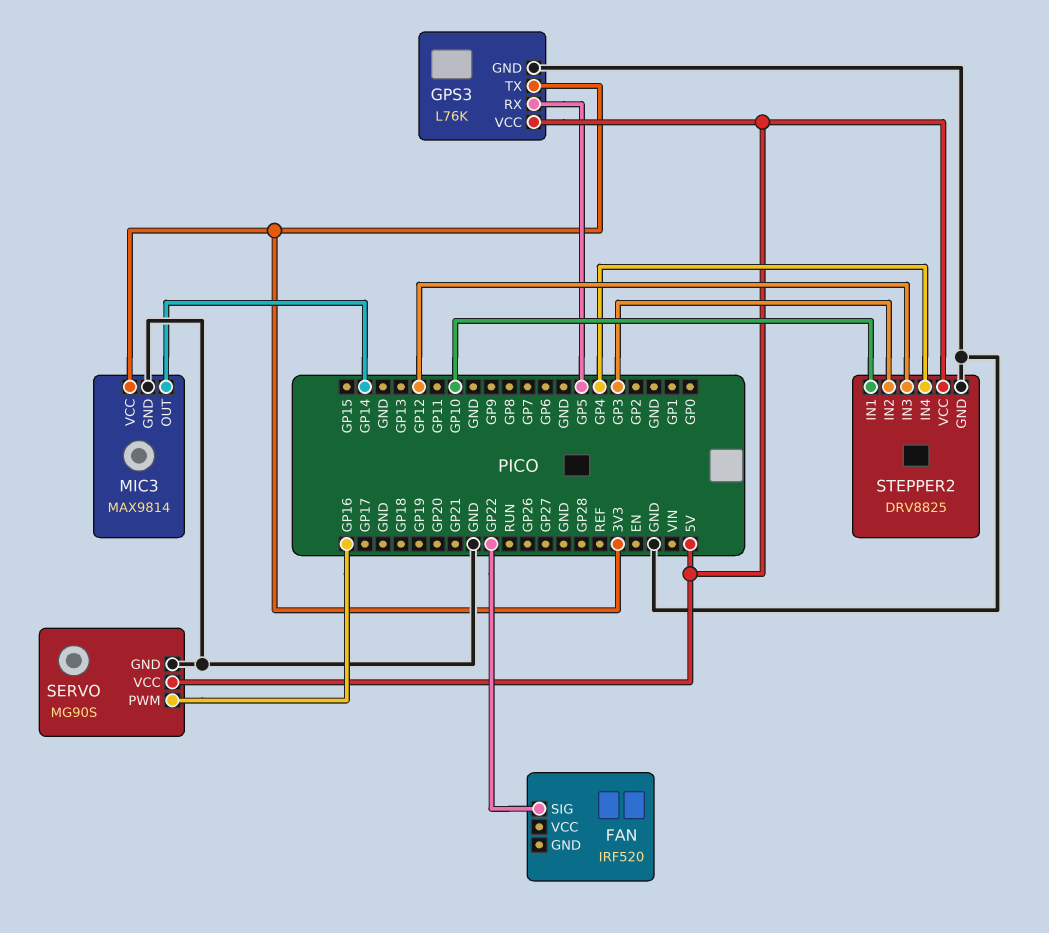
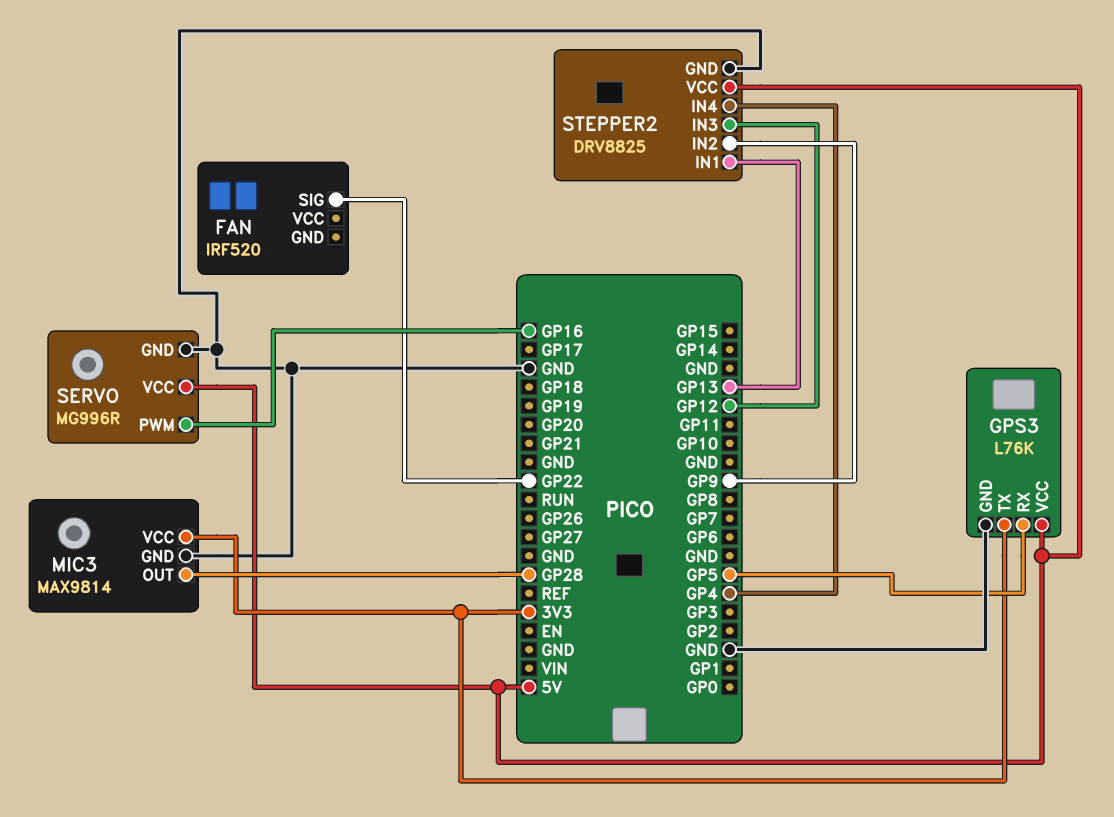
MIC3 pin OUT: GP14 -> GP28
SERVO: MG90S -> MG996R
STEPPER2 pin IN1: GP10 -> GP13
STEPPER2 pin IN2: GP3 -> GP9

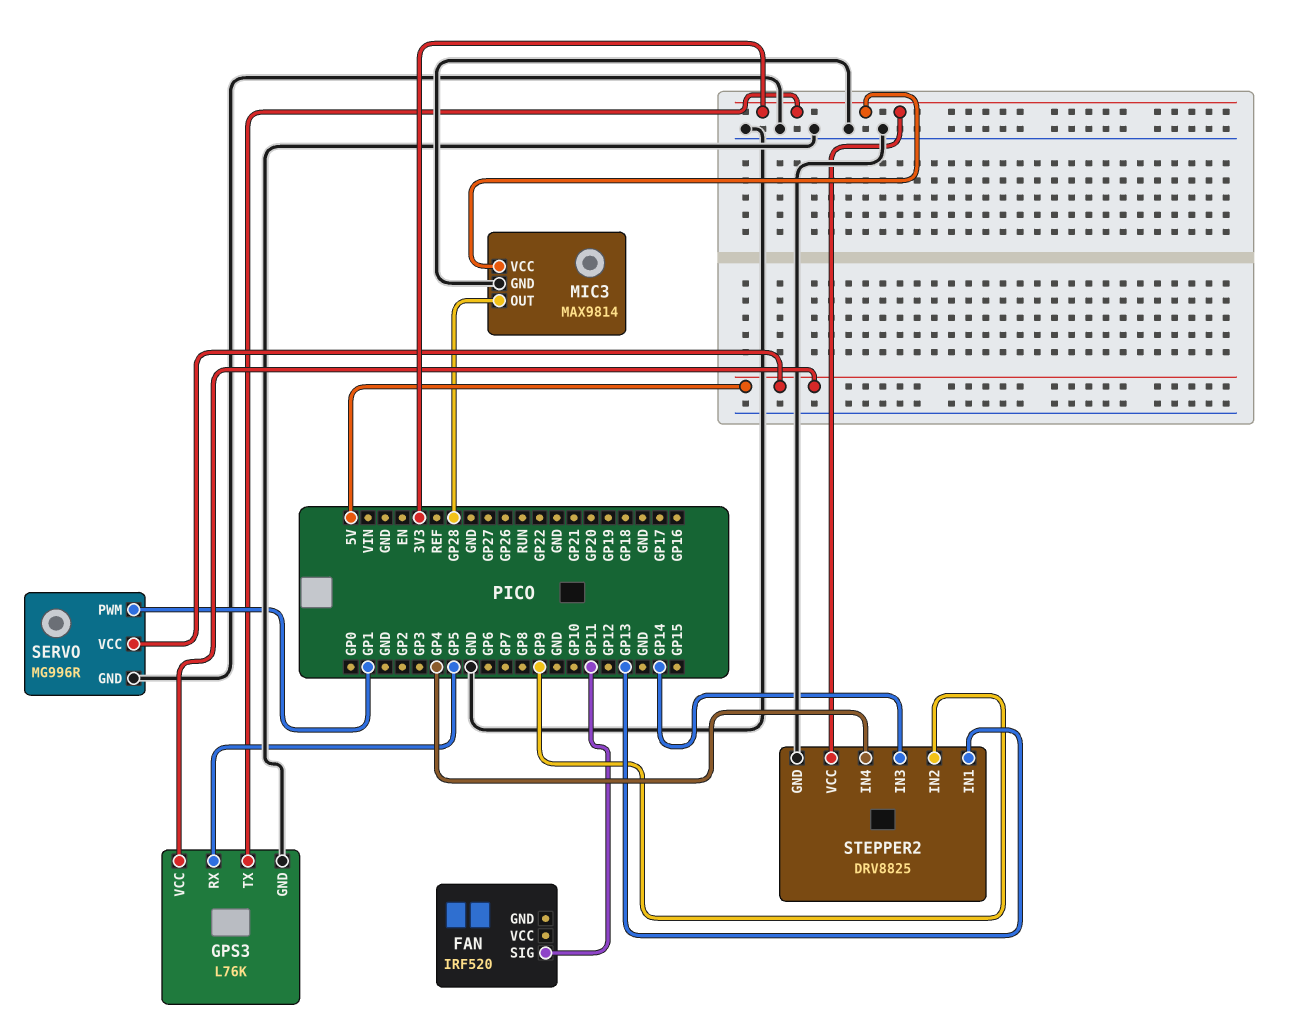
FAN pin SIG: GP22 -> GP11
SERVO pin PWM: GP16 -> GP1
STEPPER2 pin IN3: GP12 -> GP14
STEPPER2 pin VCC: 5V -> 3V3

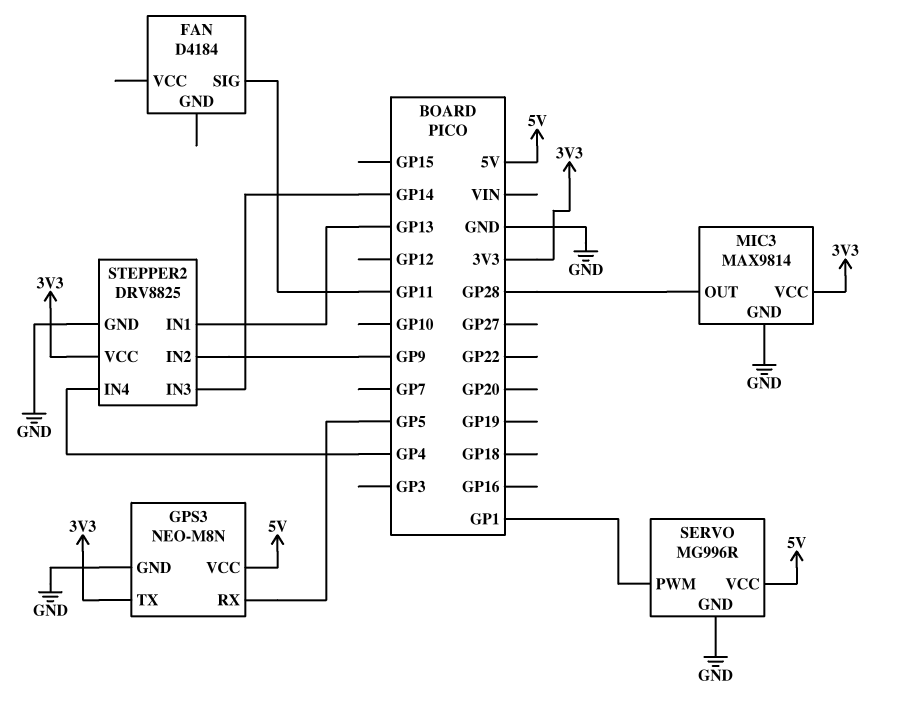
FAN: IRF520 -> D4184
GPS3: L76K -> NEO-M8N

